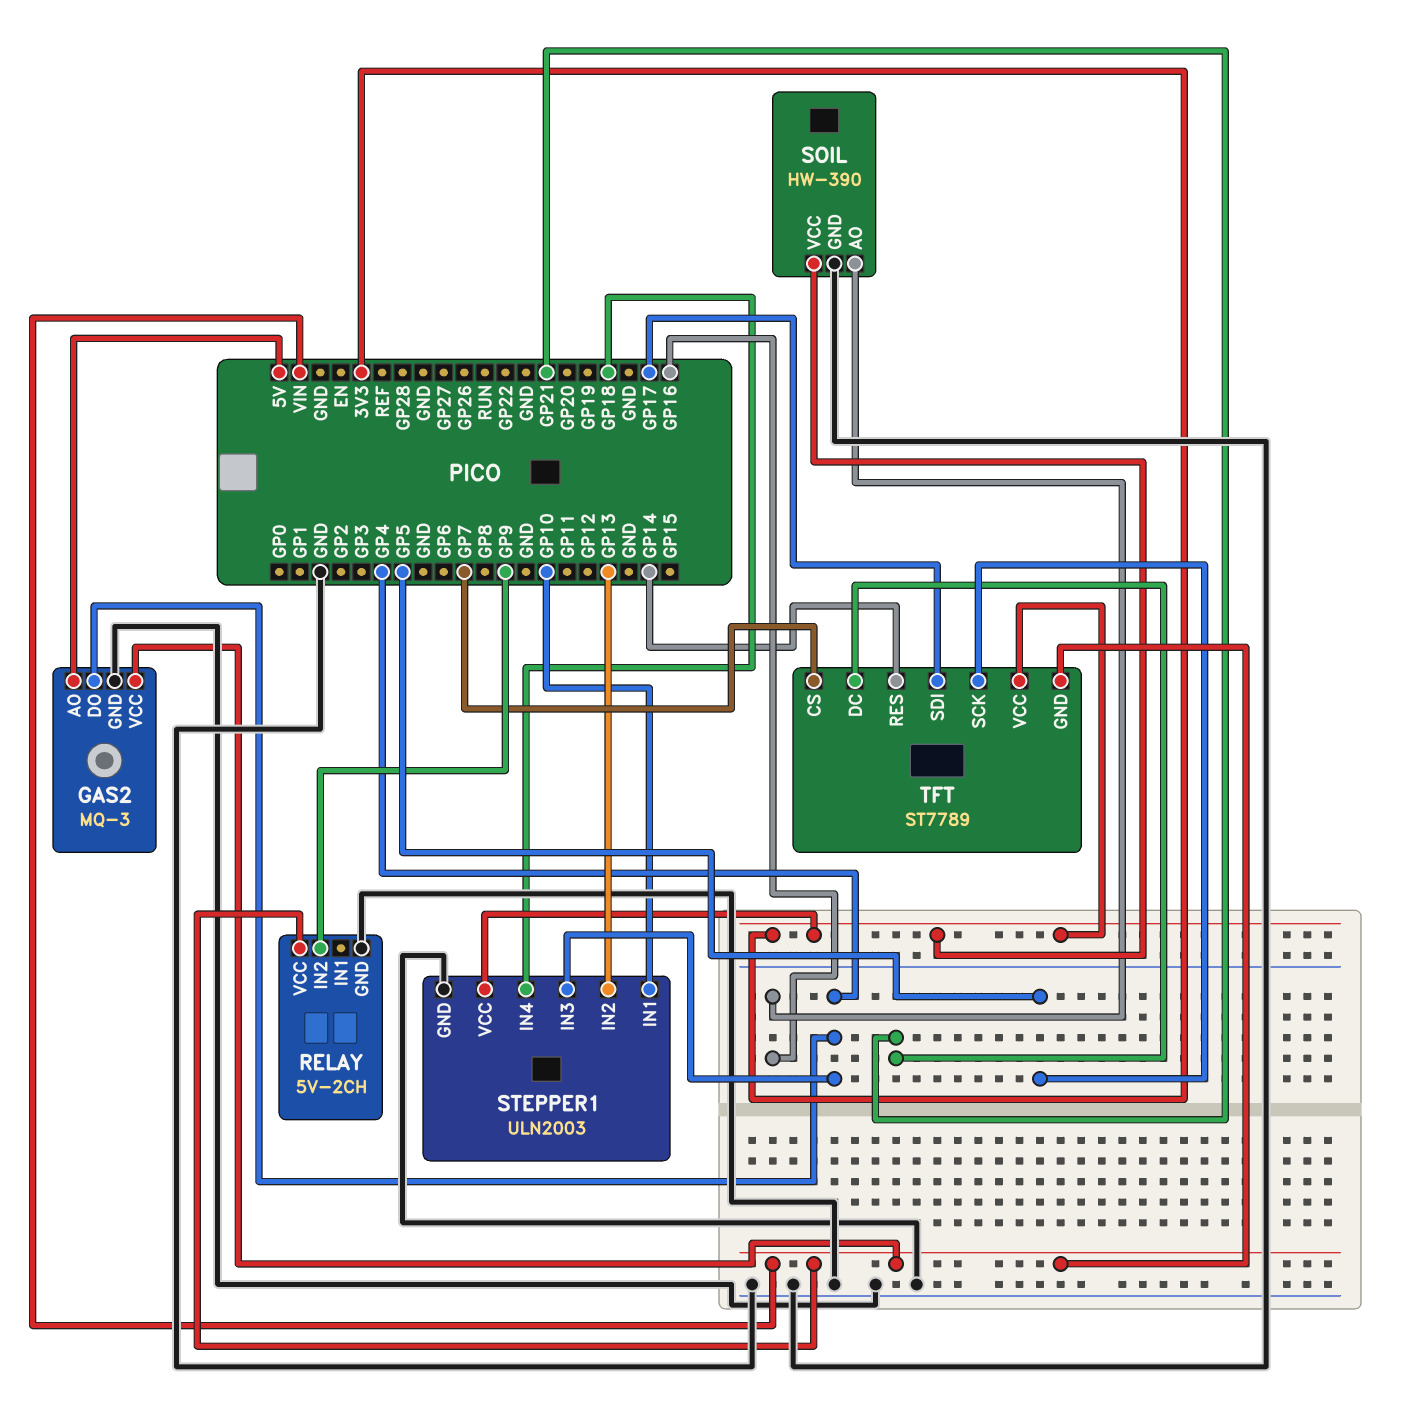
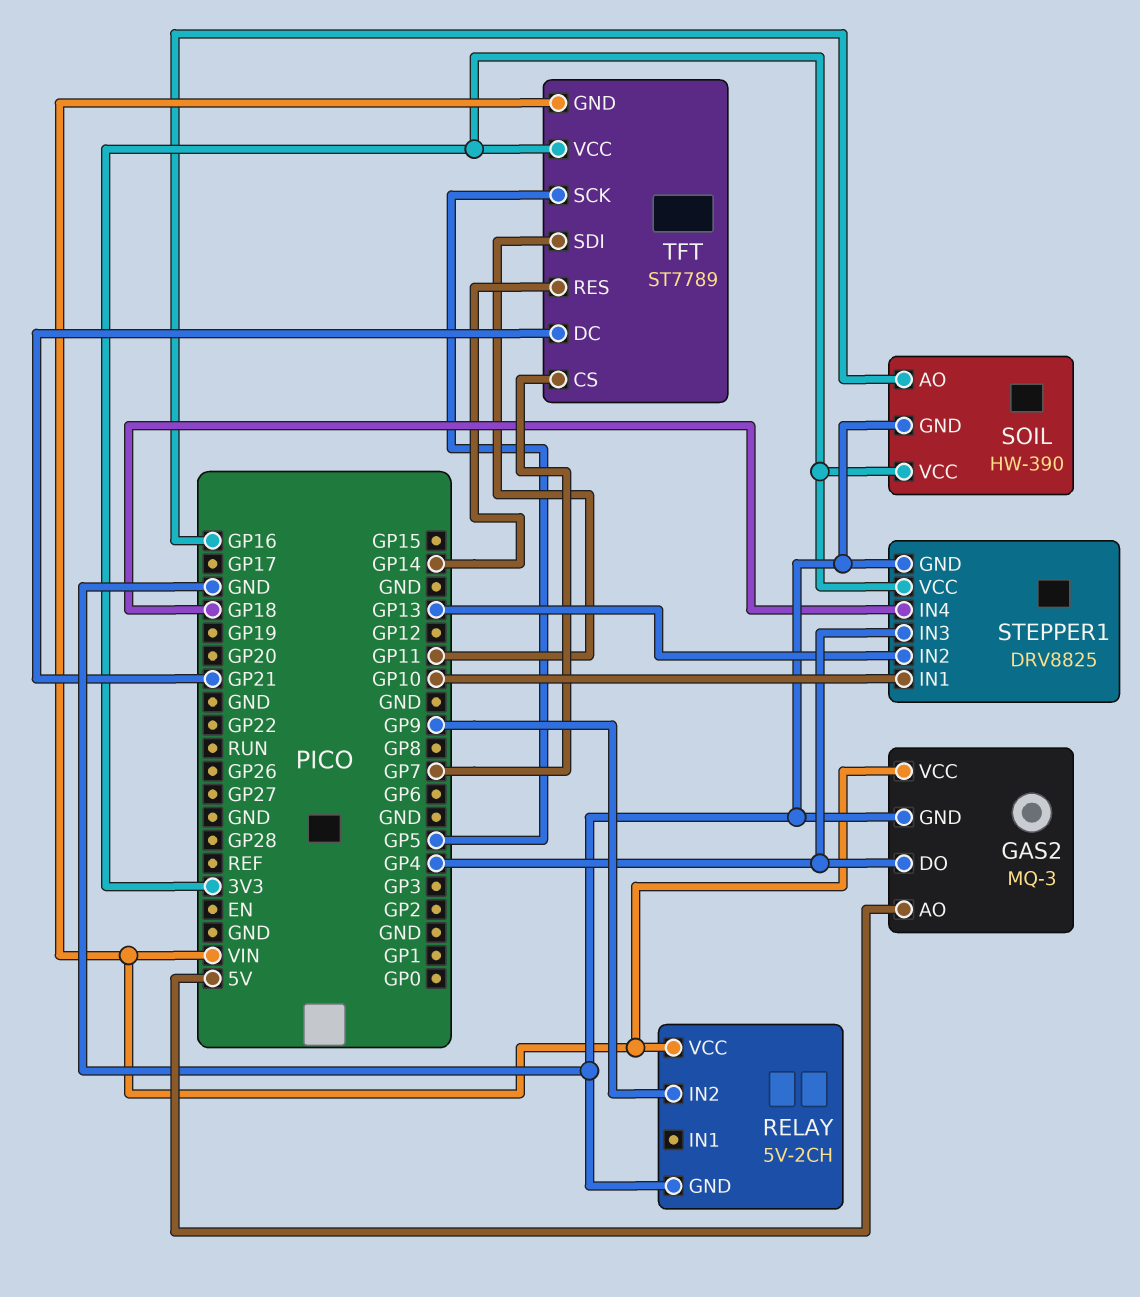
STEPPER1: ULN2003 -> DRV8825
TFT pin SDI: GP17 -> GP11

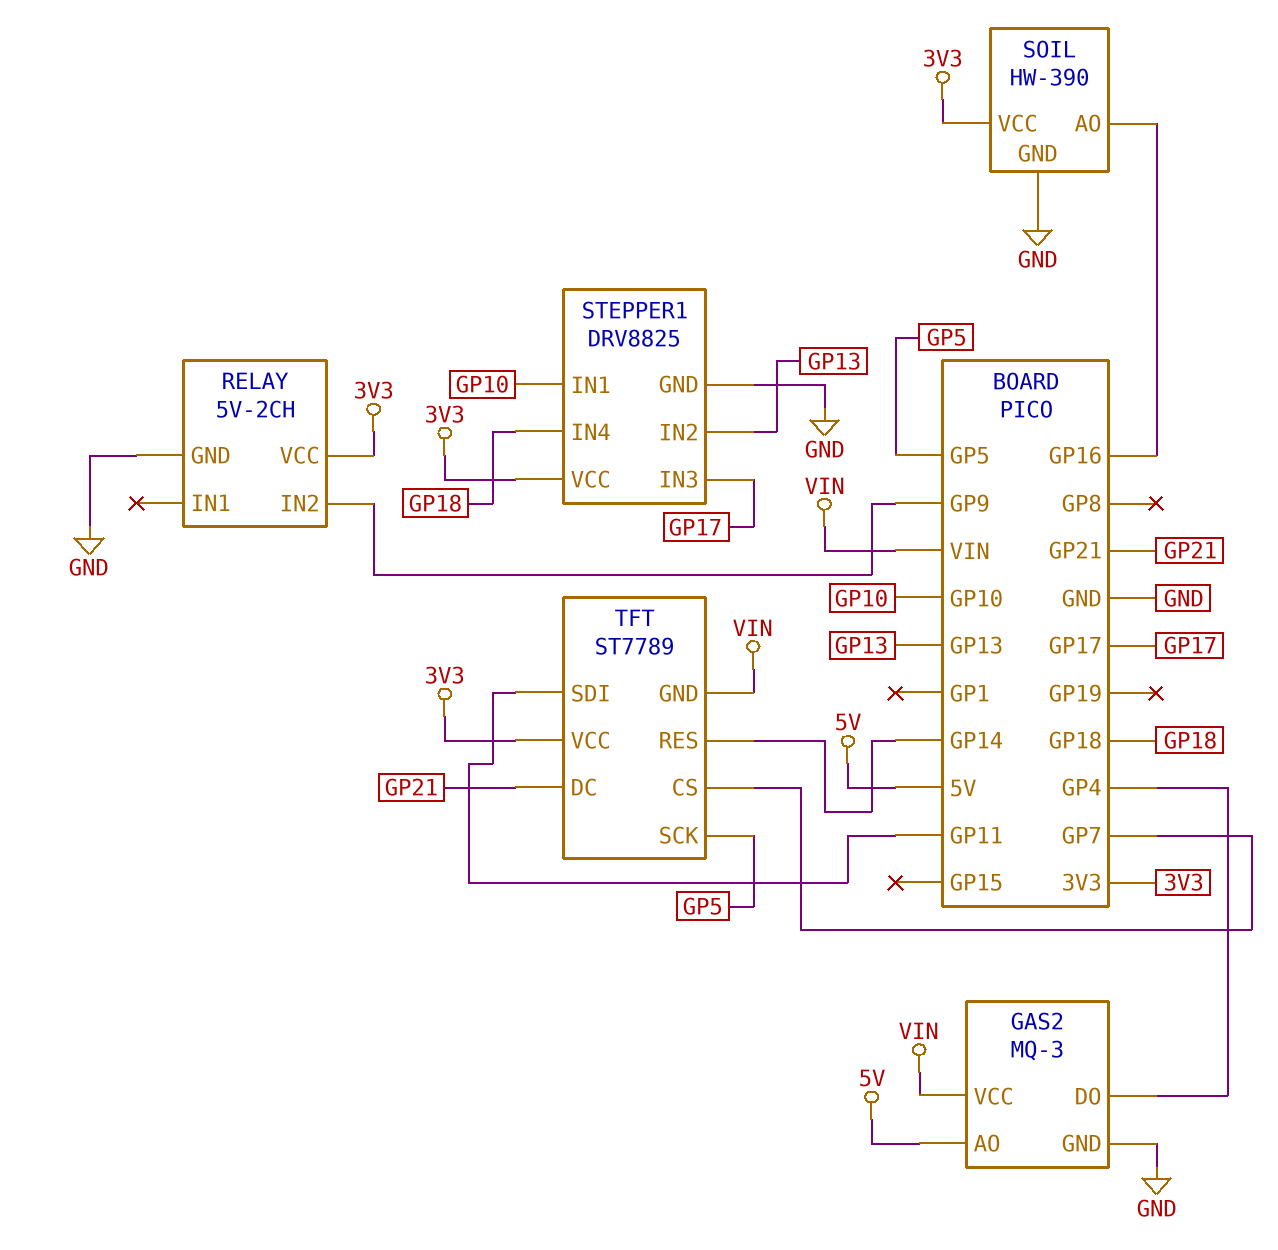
RELAY pin VCC: VIN -> 3V3
STEPPER1 pin IN3: GP4 -> GP17

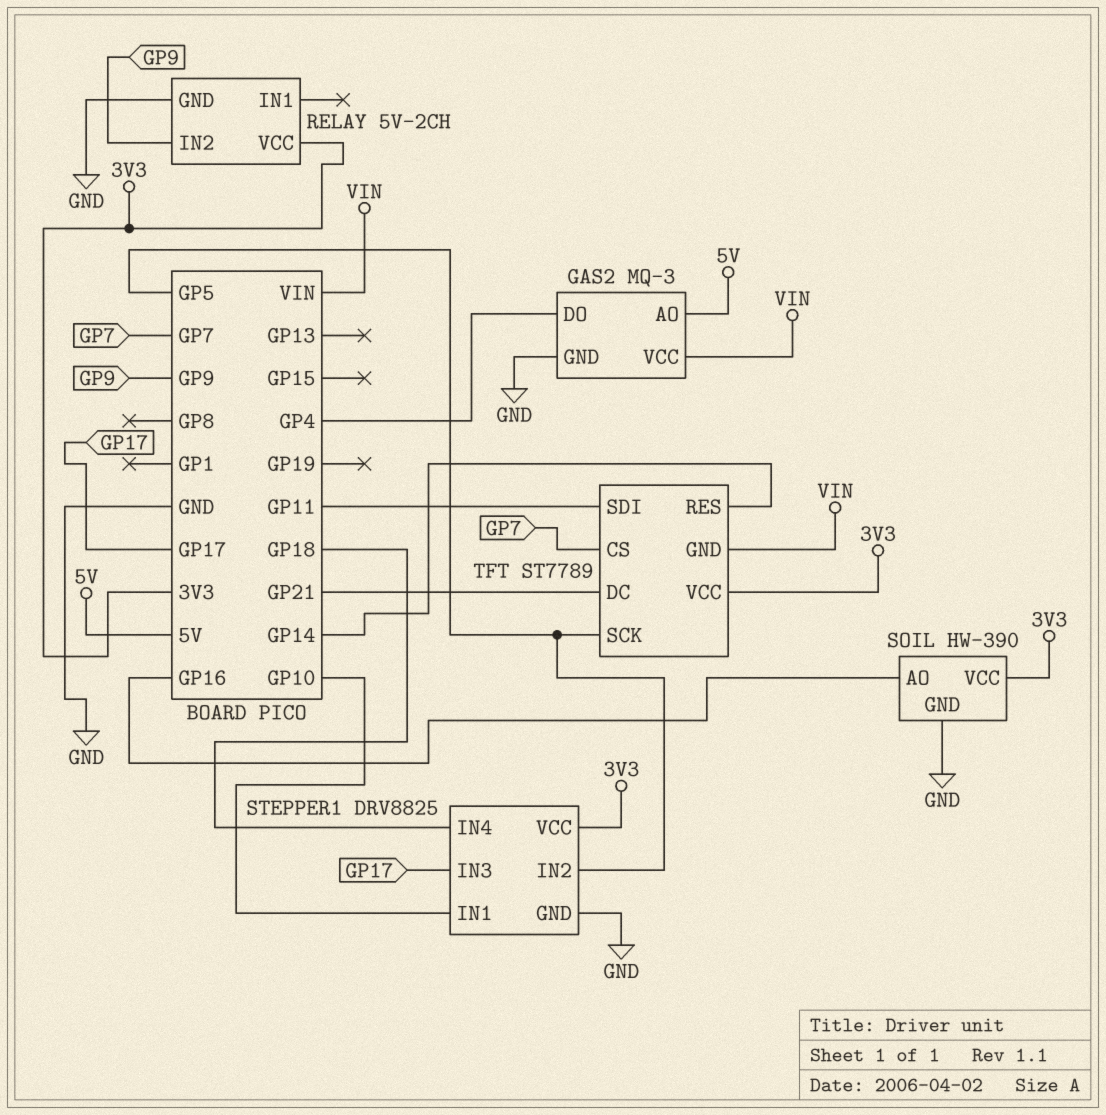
STEPPER1 pin IN2: GP13 -> GP5

